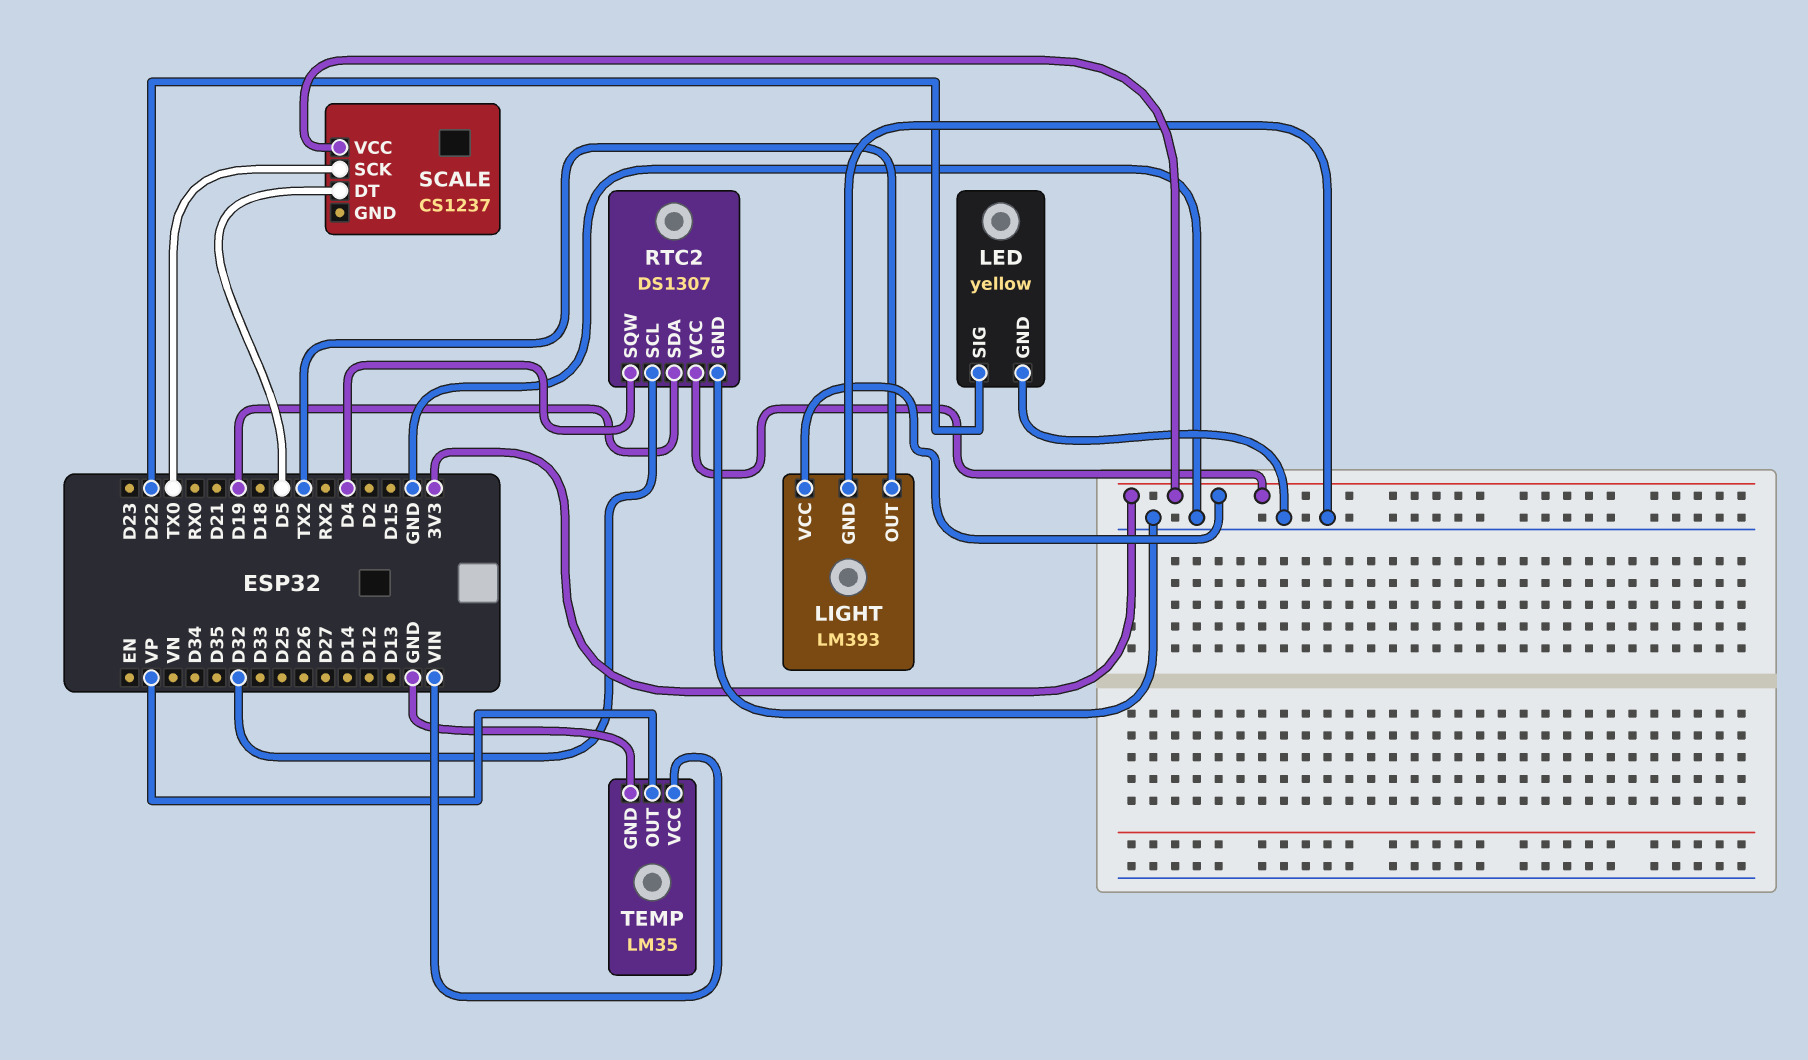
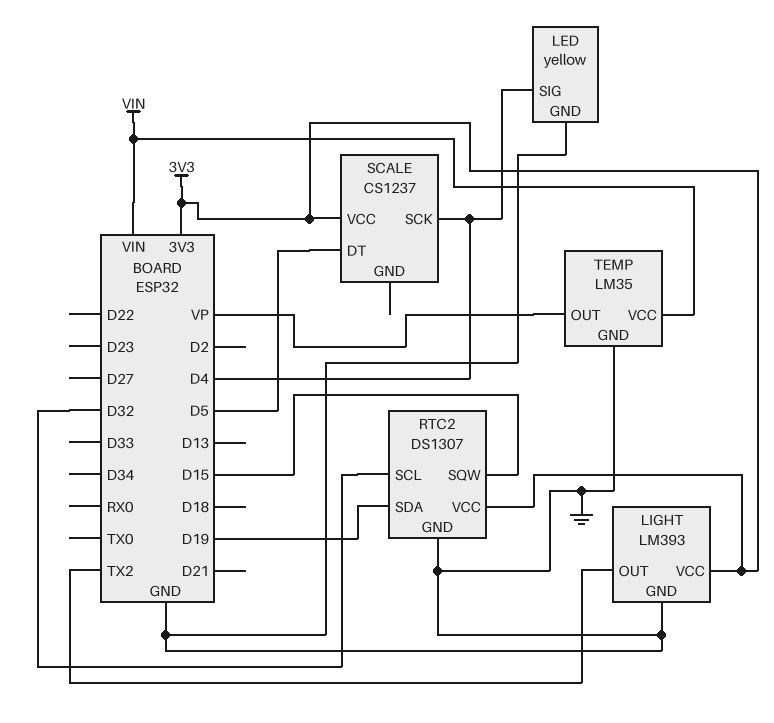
LED pin SIG: D22 -> D4
RTC2 pin SQW: D4 -> D15
SCALE pin SCK: TX0 -> D4

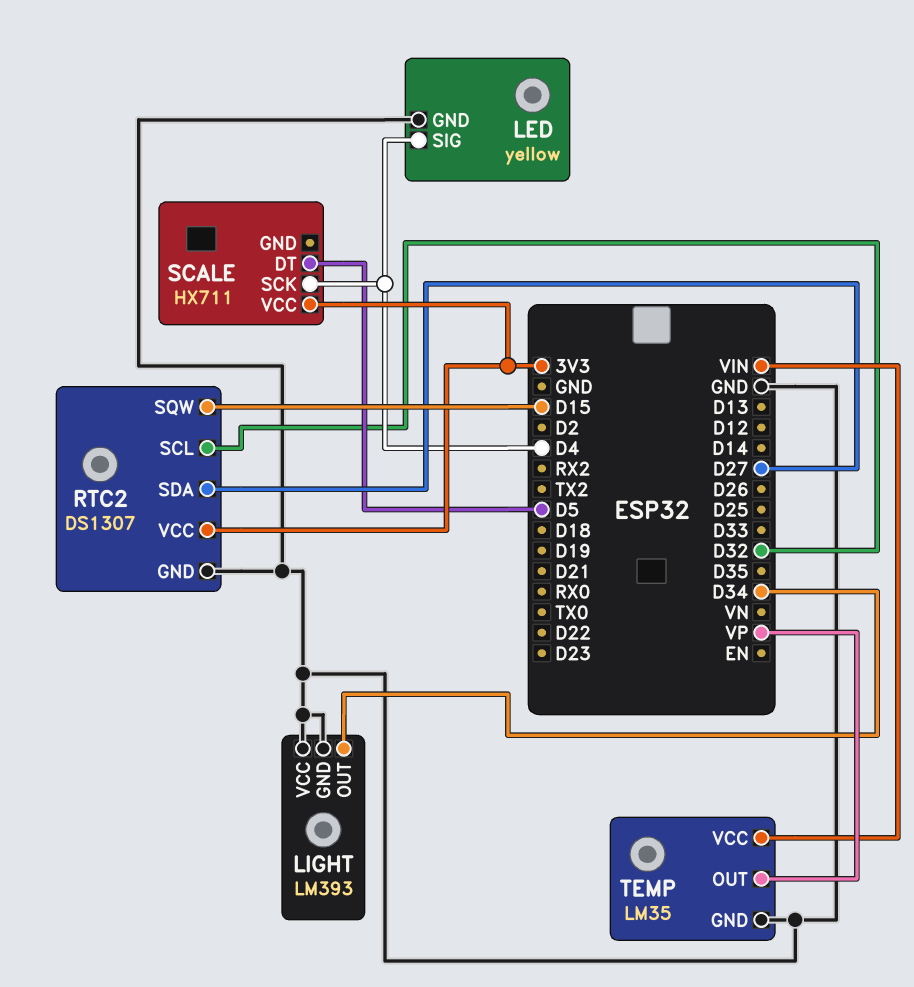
LIGHT pin OUT: TX2 -> D34
LIGHT pin VCC: 3V3 -> GND
RTC2 pin SDA: D19 -> D27
SCALE: CS1237 -> HX711

